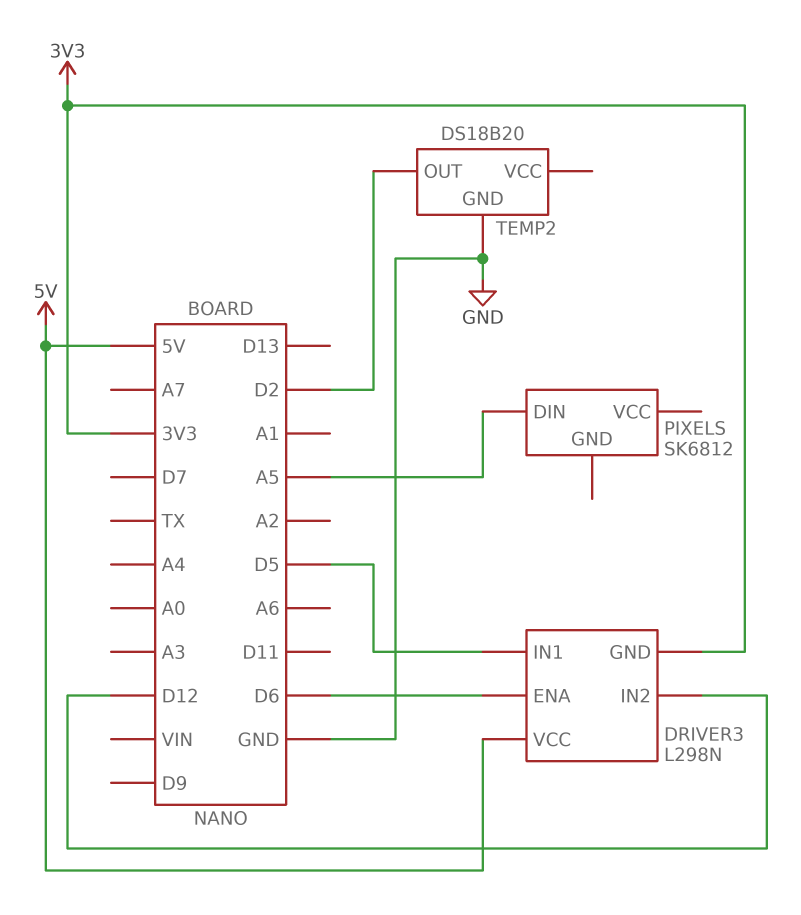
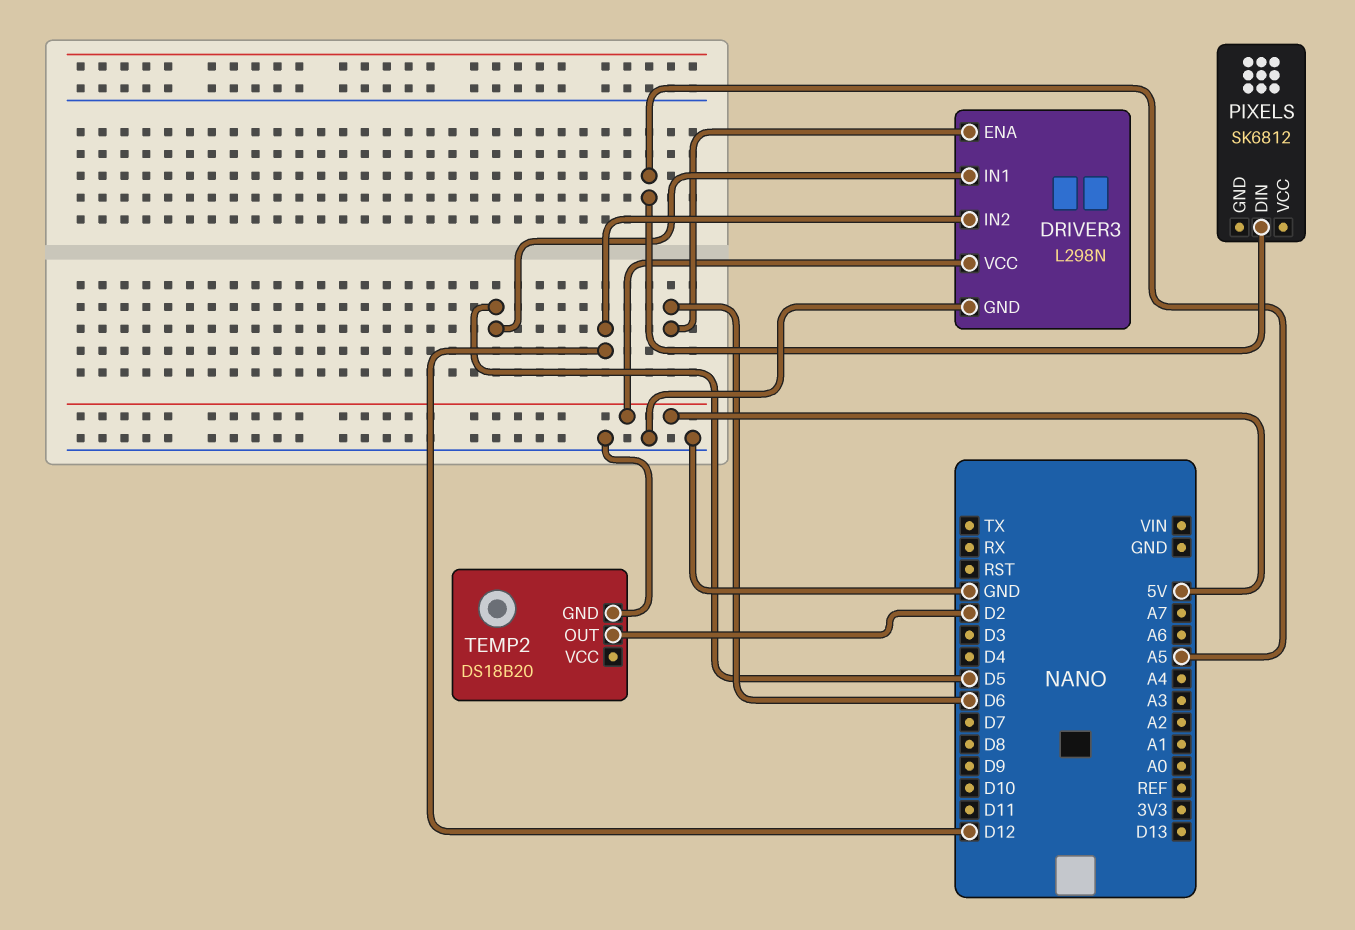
DRIVER3 pin GND: 3V3 -> GND

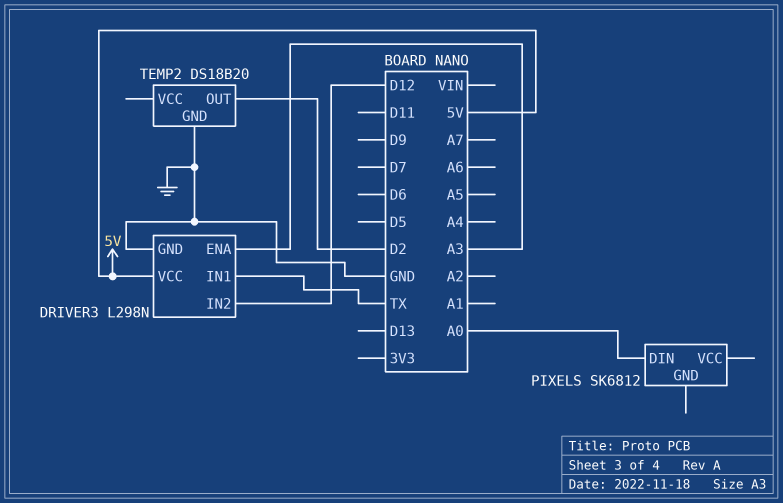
DRIVER3 pin ENA: D6 -> A3
DRIVER3 pin IN1: D5 -> TX
PIXELS pin DIN: A5 -> A0

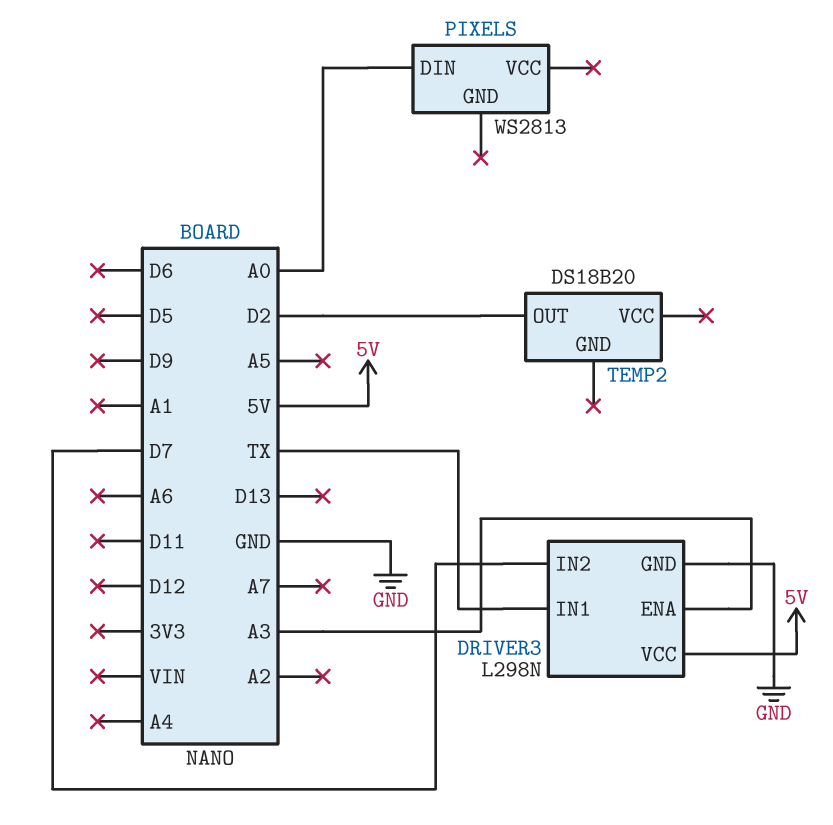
DRIVER3 pin IN2: D12 -> D7
PIXELS: SK6812 -> WS2813
TEMP2 pin GND: GND -> none

